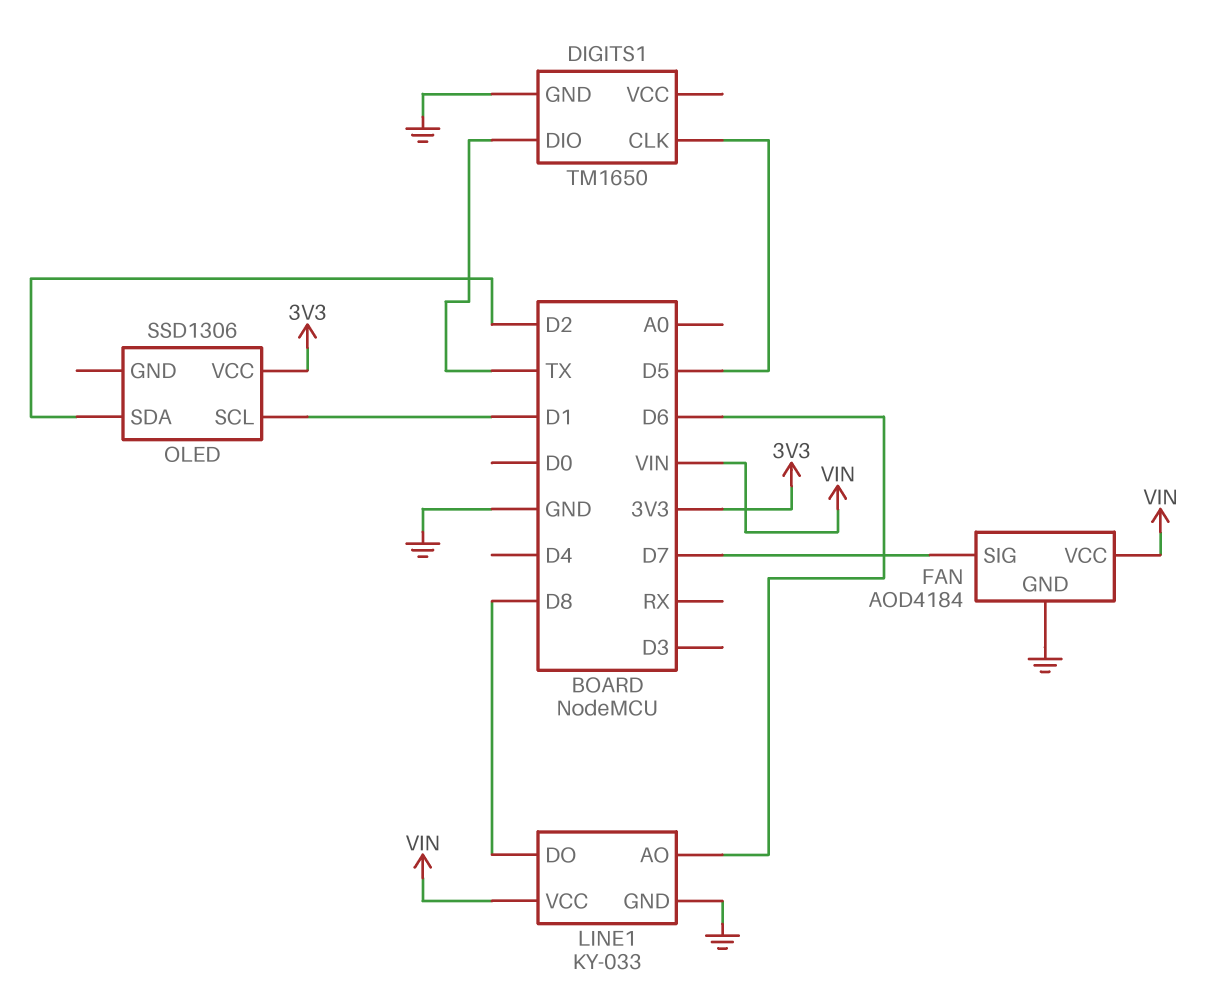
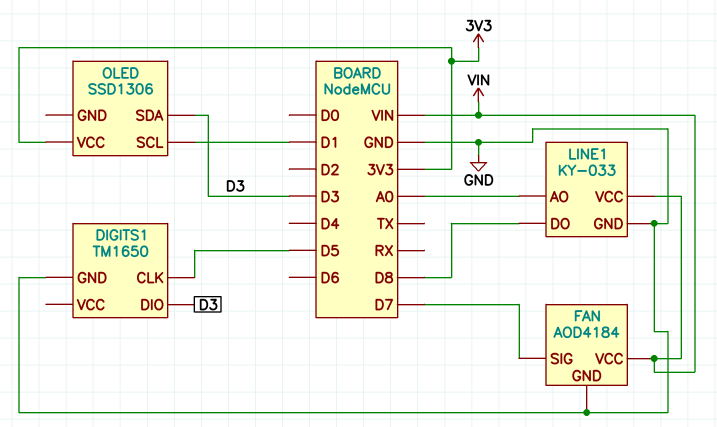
DIGITS1 pin DIO: TX -> D3
LINE1 pin AO: D6 -> A0
OLED pin SDA: D2 -> D3

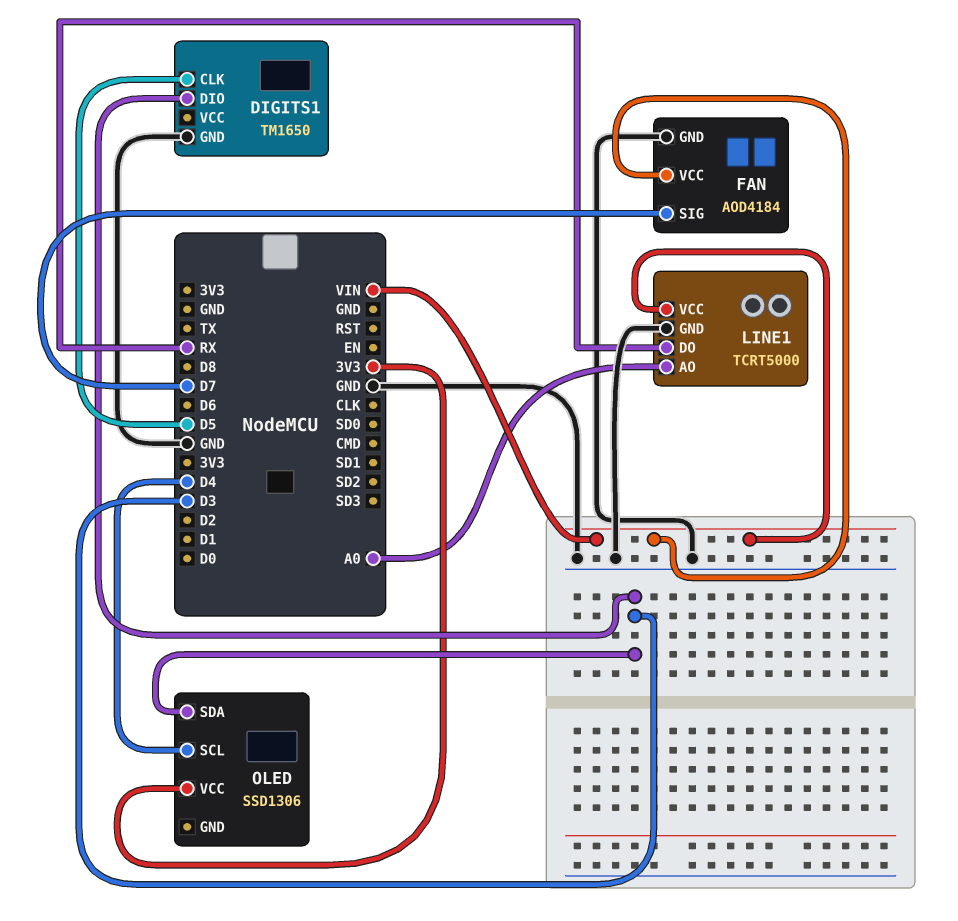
LINE1: KY-033 -> TCRT5000
LINE1 pin DO: D8 -> RX
OLED pin SCL: D1 -> D4

